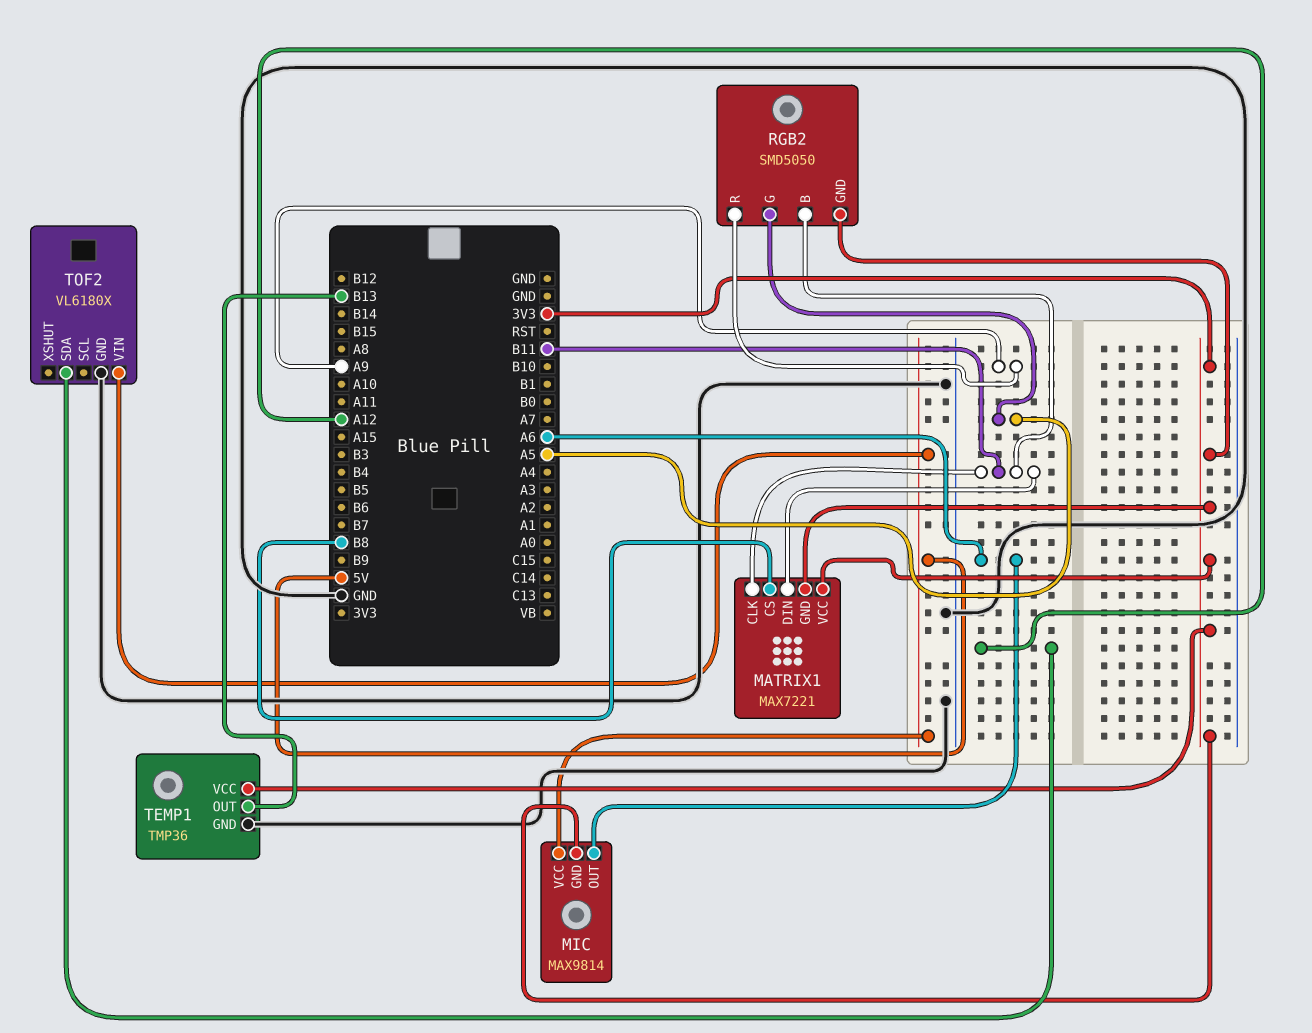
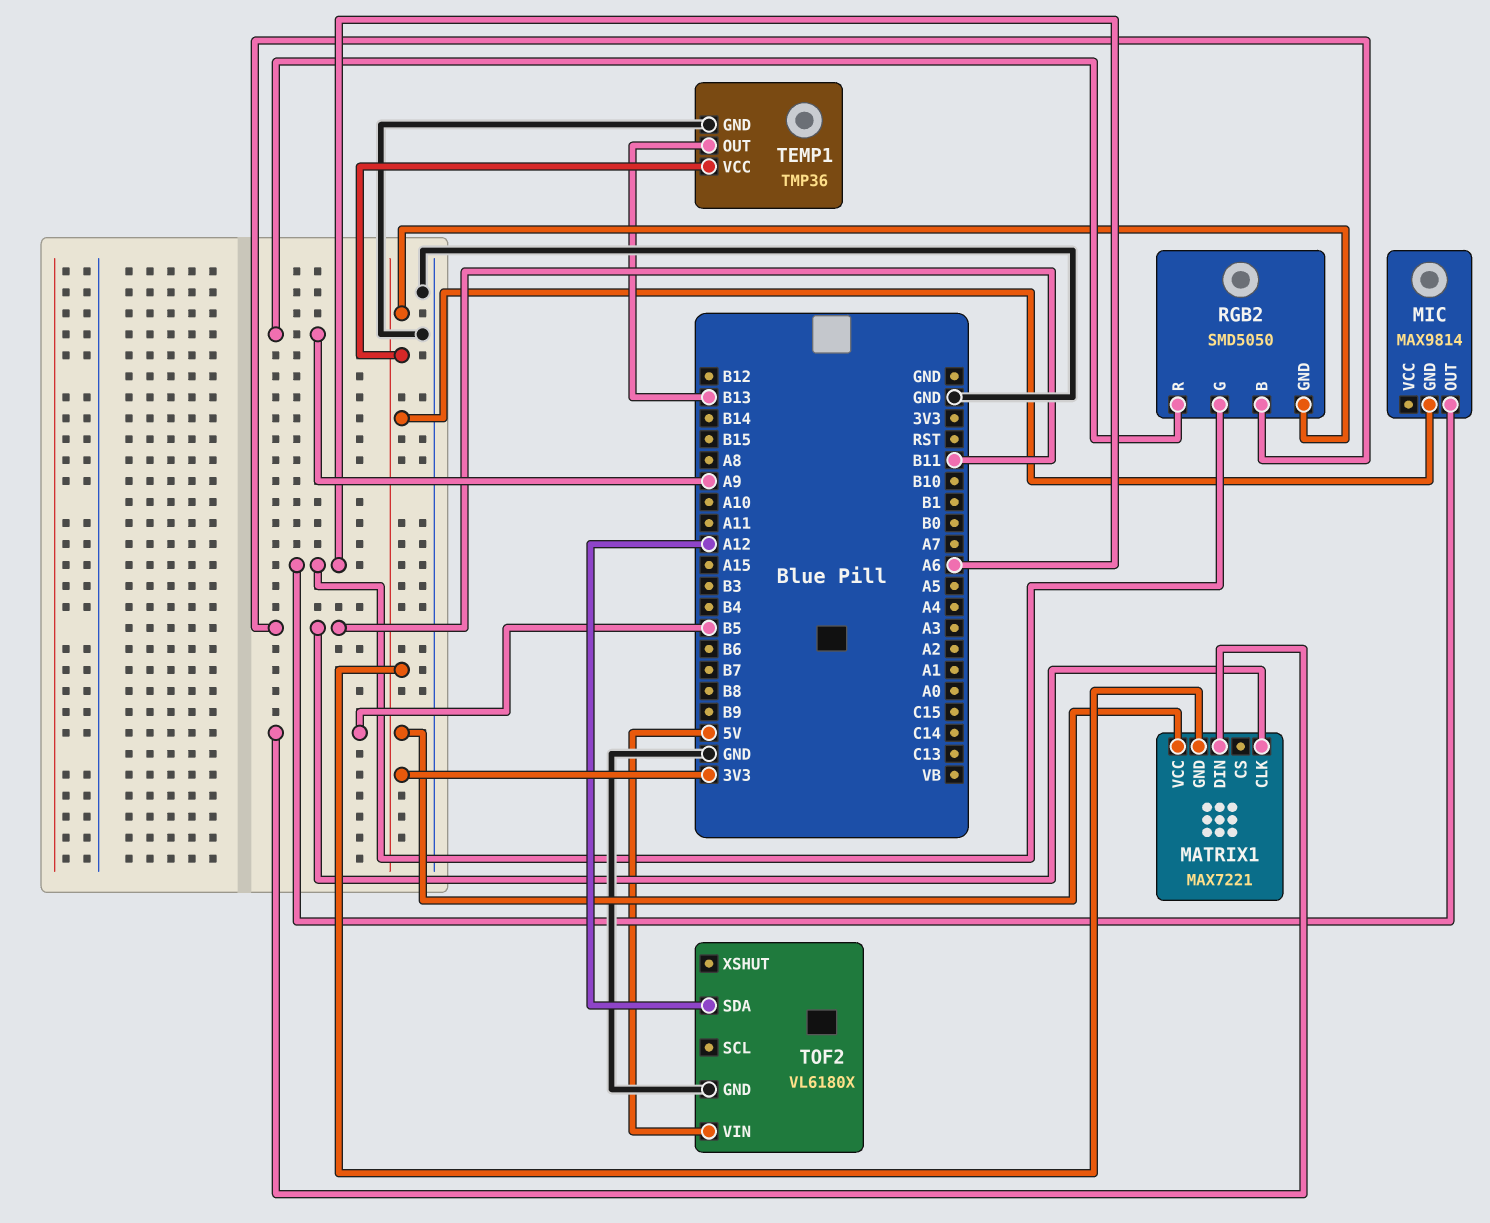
MATRIX1 pin CS: B8 -> none
MATRIX1 pin DIN: B11 -> B5
MIC pin VCC: 5V -> none
RGB2 pin G: A5 -> A6

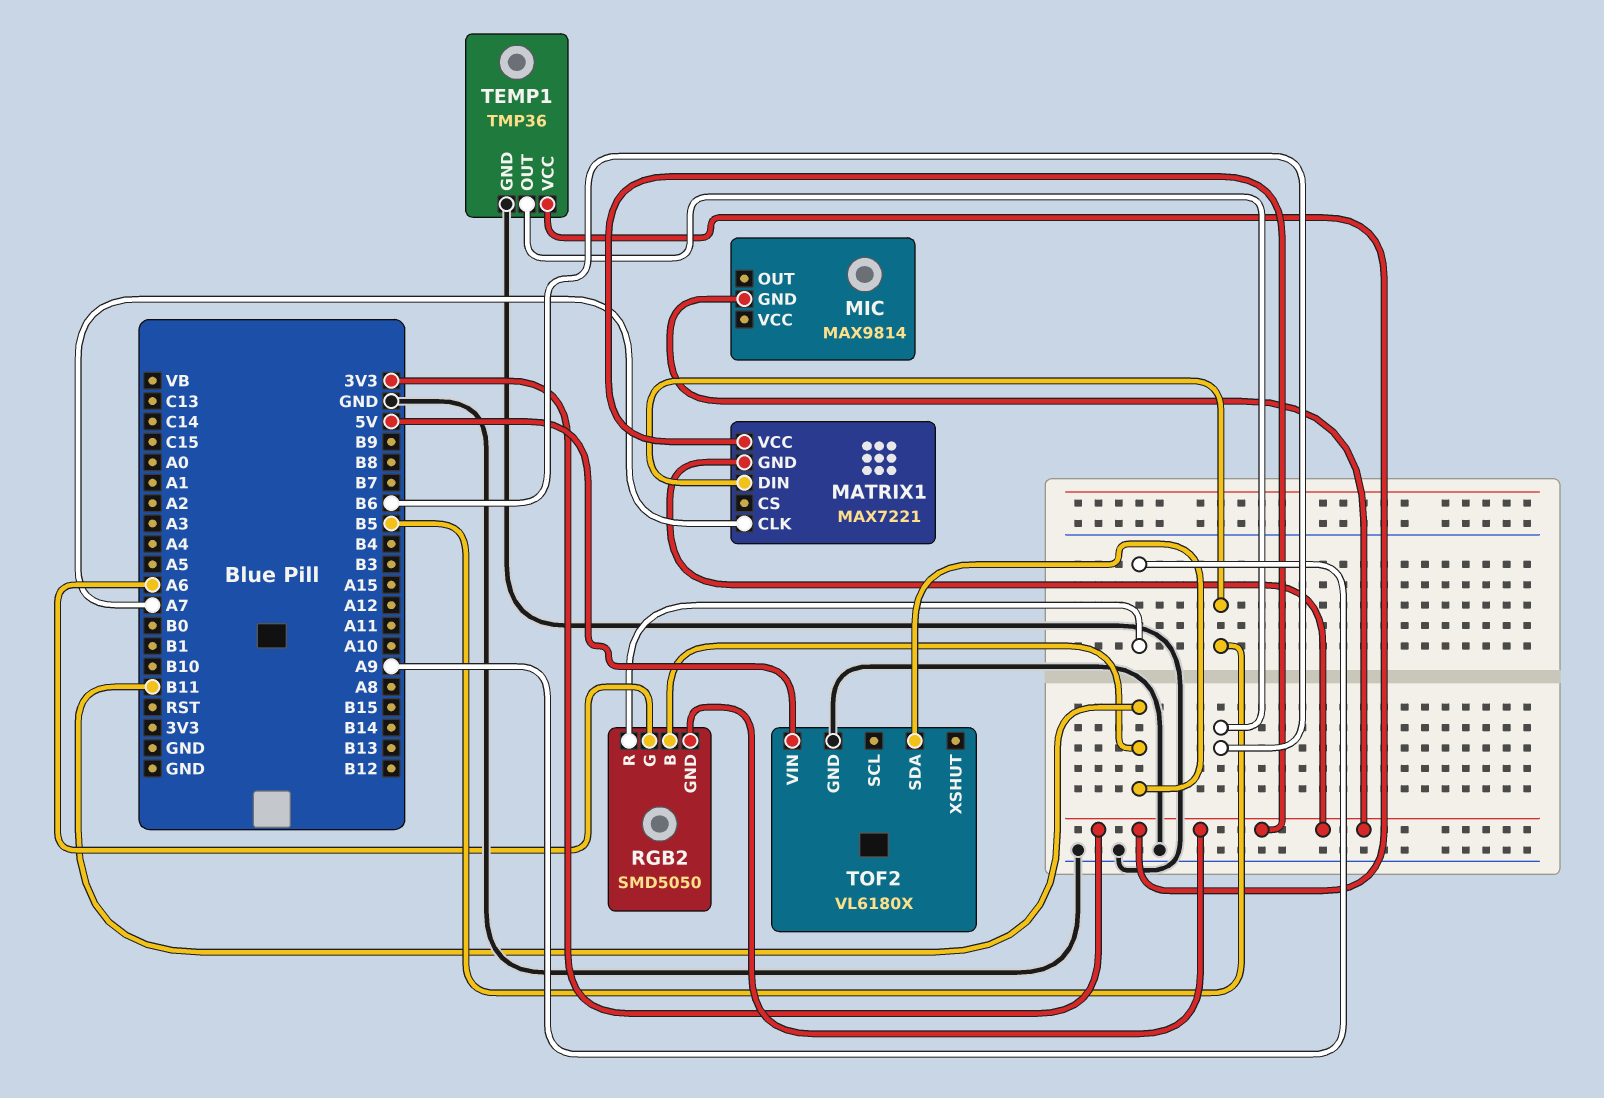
MATRIX1 pin CLK: B11 -> A7
MIC pin OUT: A6 -> none
TEMP1 pin OUT: B13 -> B6
TOF2 pin SDA: A12 -> B11

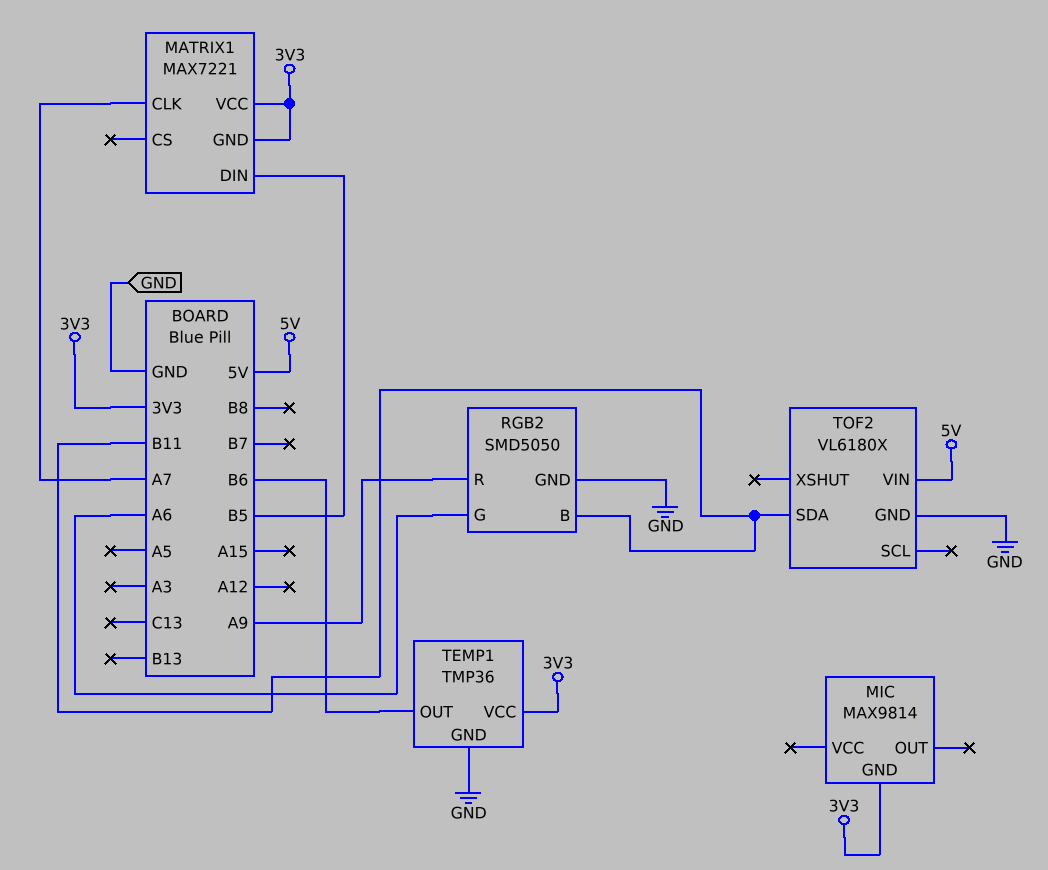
RGB2 pin GND: 3V3 -> GND

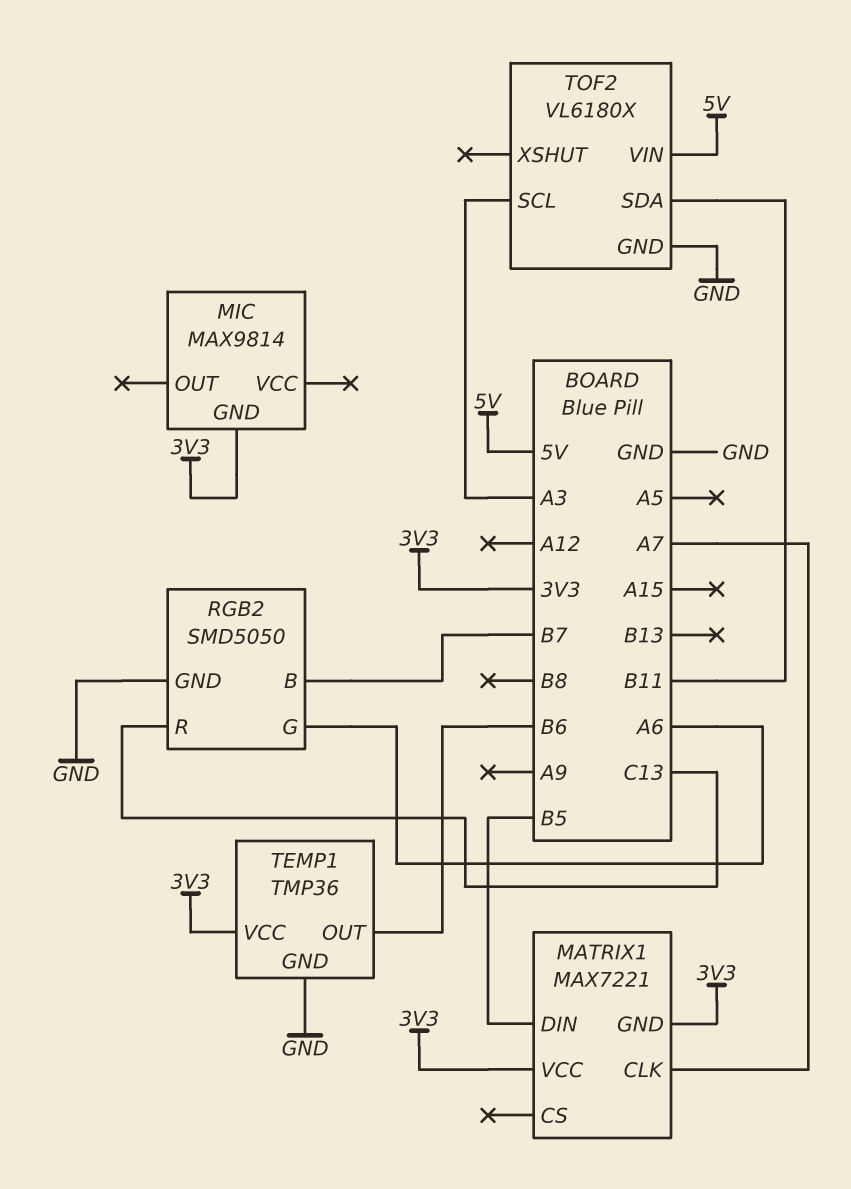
RGB2 pin B: B11 -> B7
RGB2 pin R: A9 -> C13
TOF2 pin SCL: none -> A3

